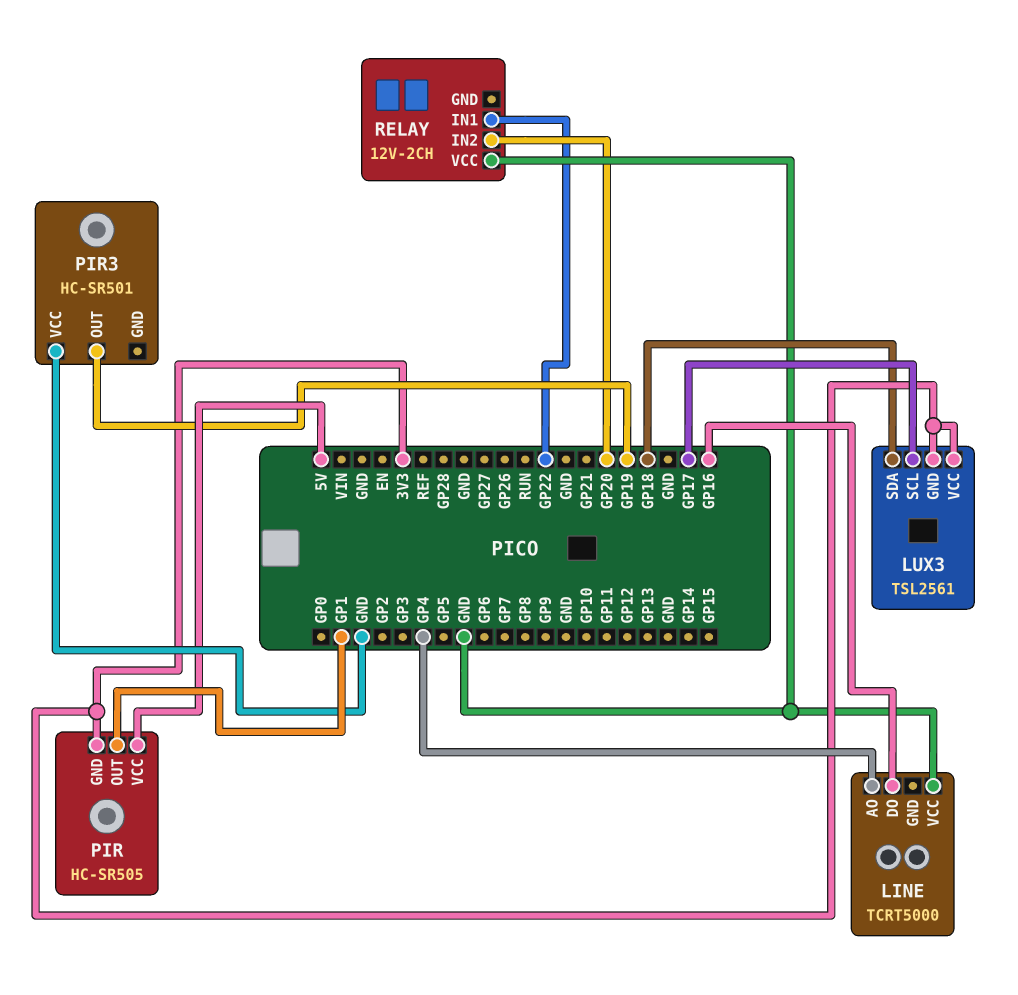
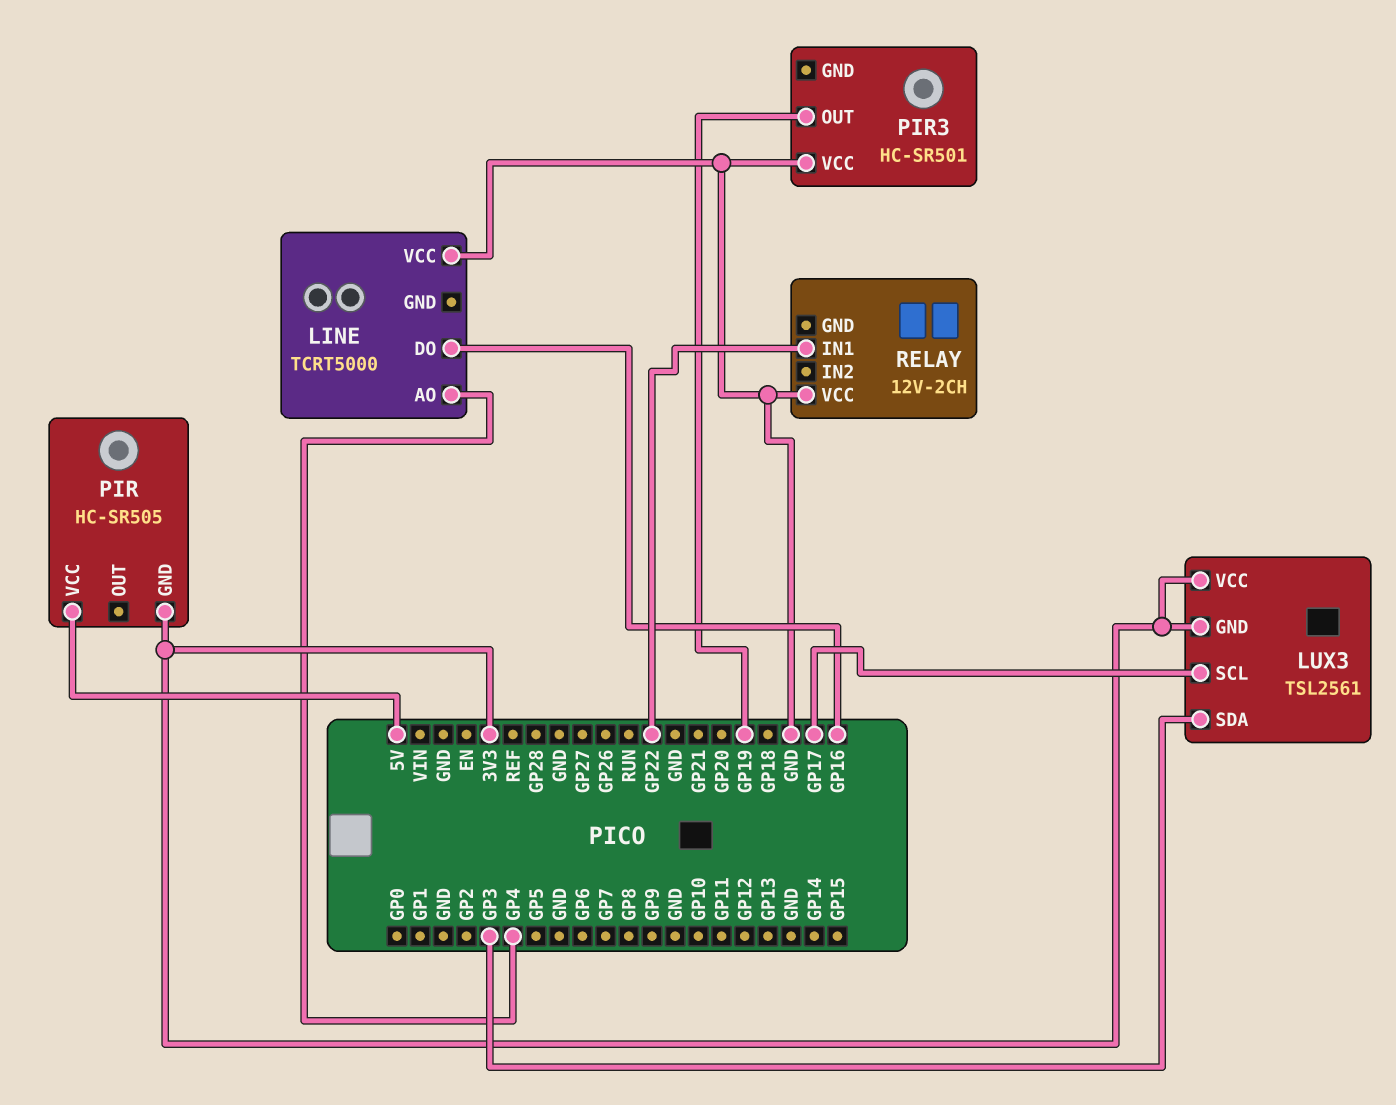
LUX3 pin SDA: GP18 -> GP3
PIR pin OUT: GP1 -> none
RELAY pin IN2: GP20 -> none

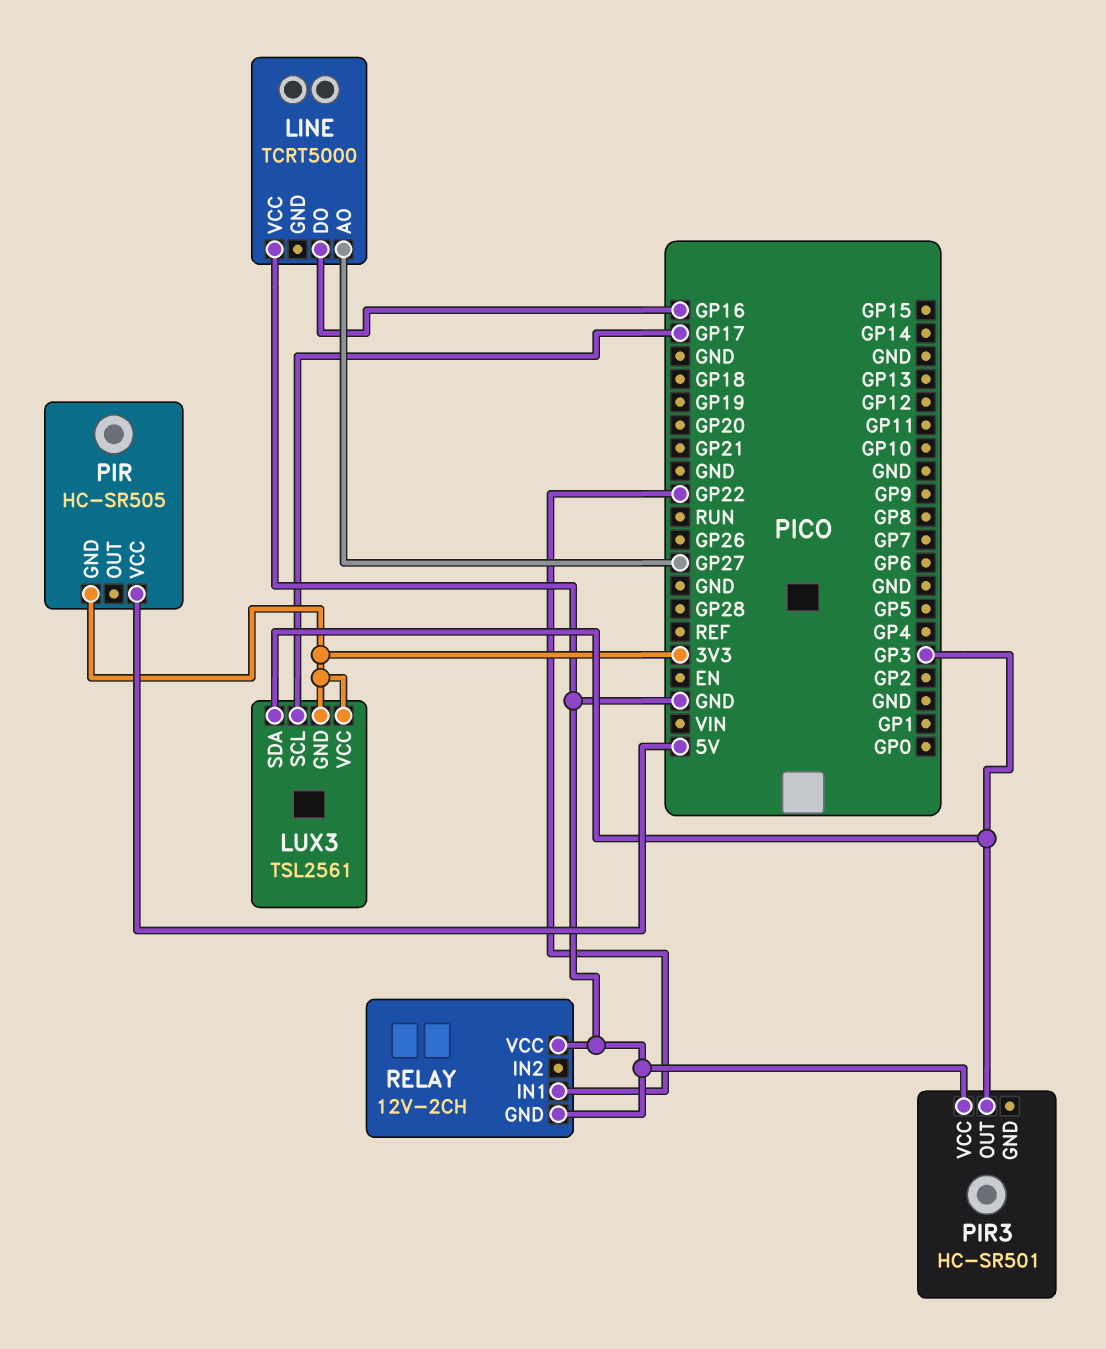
LINE pin AO: GP4 -> GP27
PIR3 pin OUT: GP19 -> GP3
RELAY pin GND: none -> GND

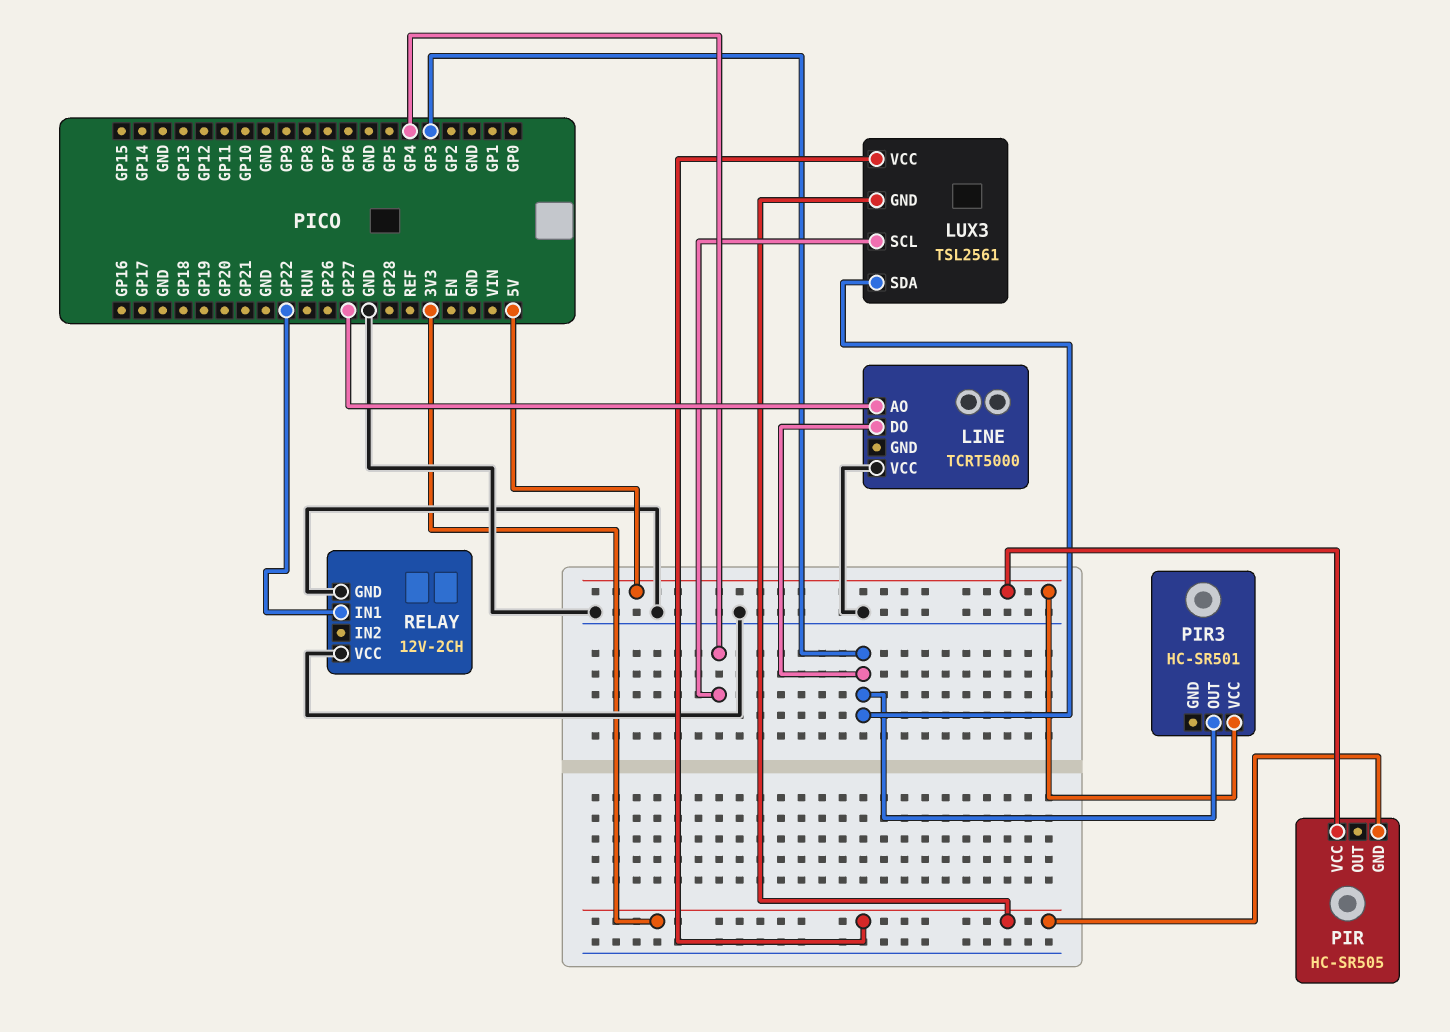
LINE pin DO: GP16 -> GP3
LUX3 pin SCL: GP17 -> GP4
PIR3 pin VCC: GND -> 5V

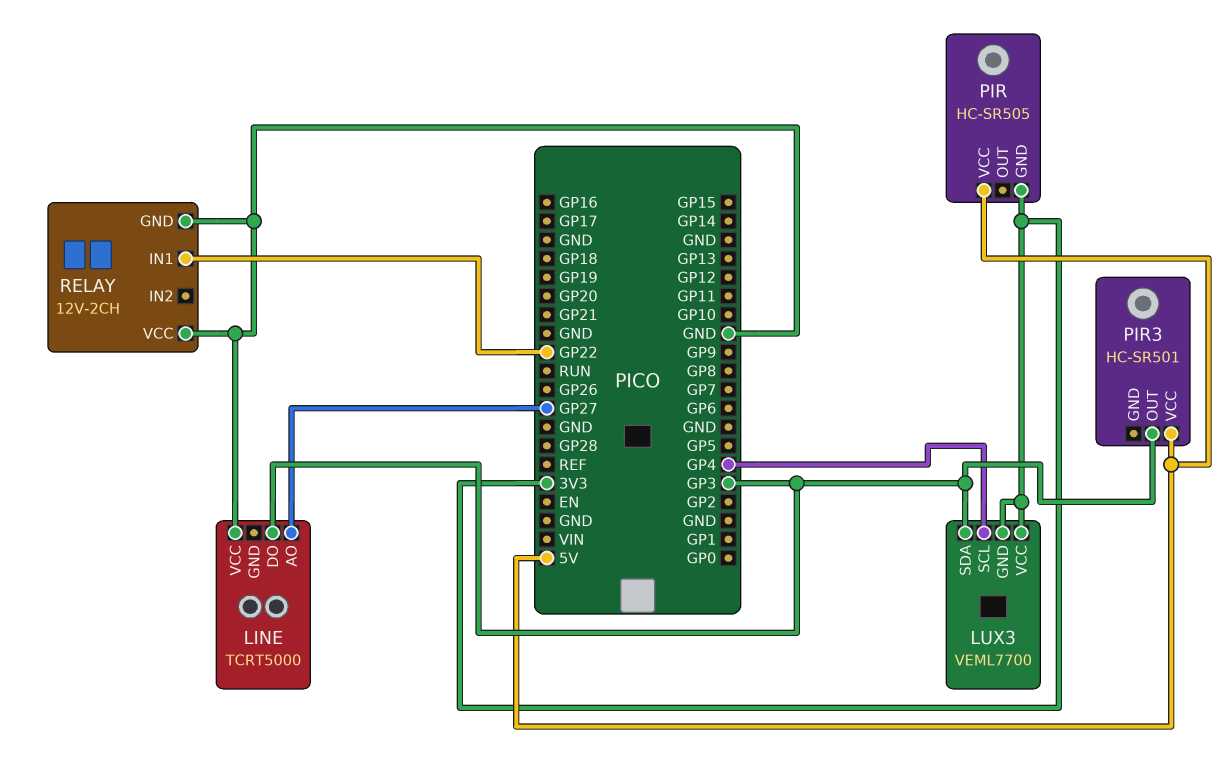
LUX3: TSL2561 -> VEML7700

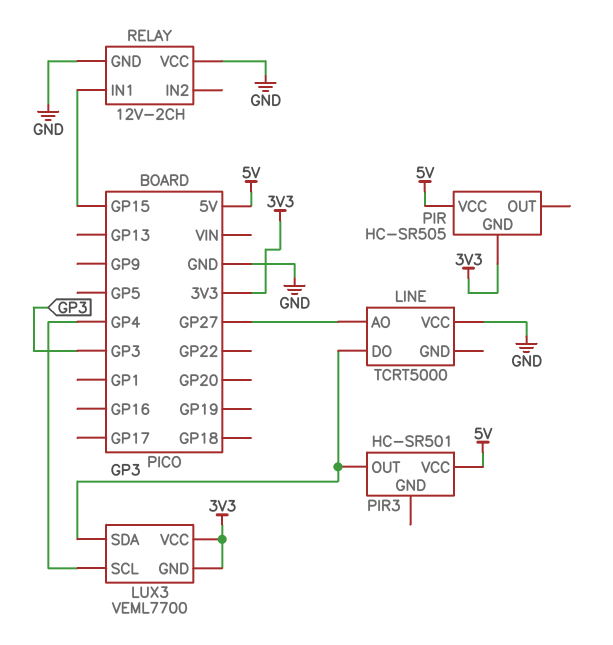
RELAY pin IN1: GP22 -> GP15

